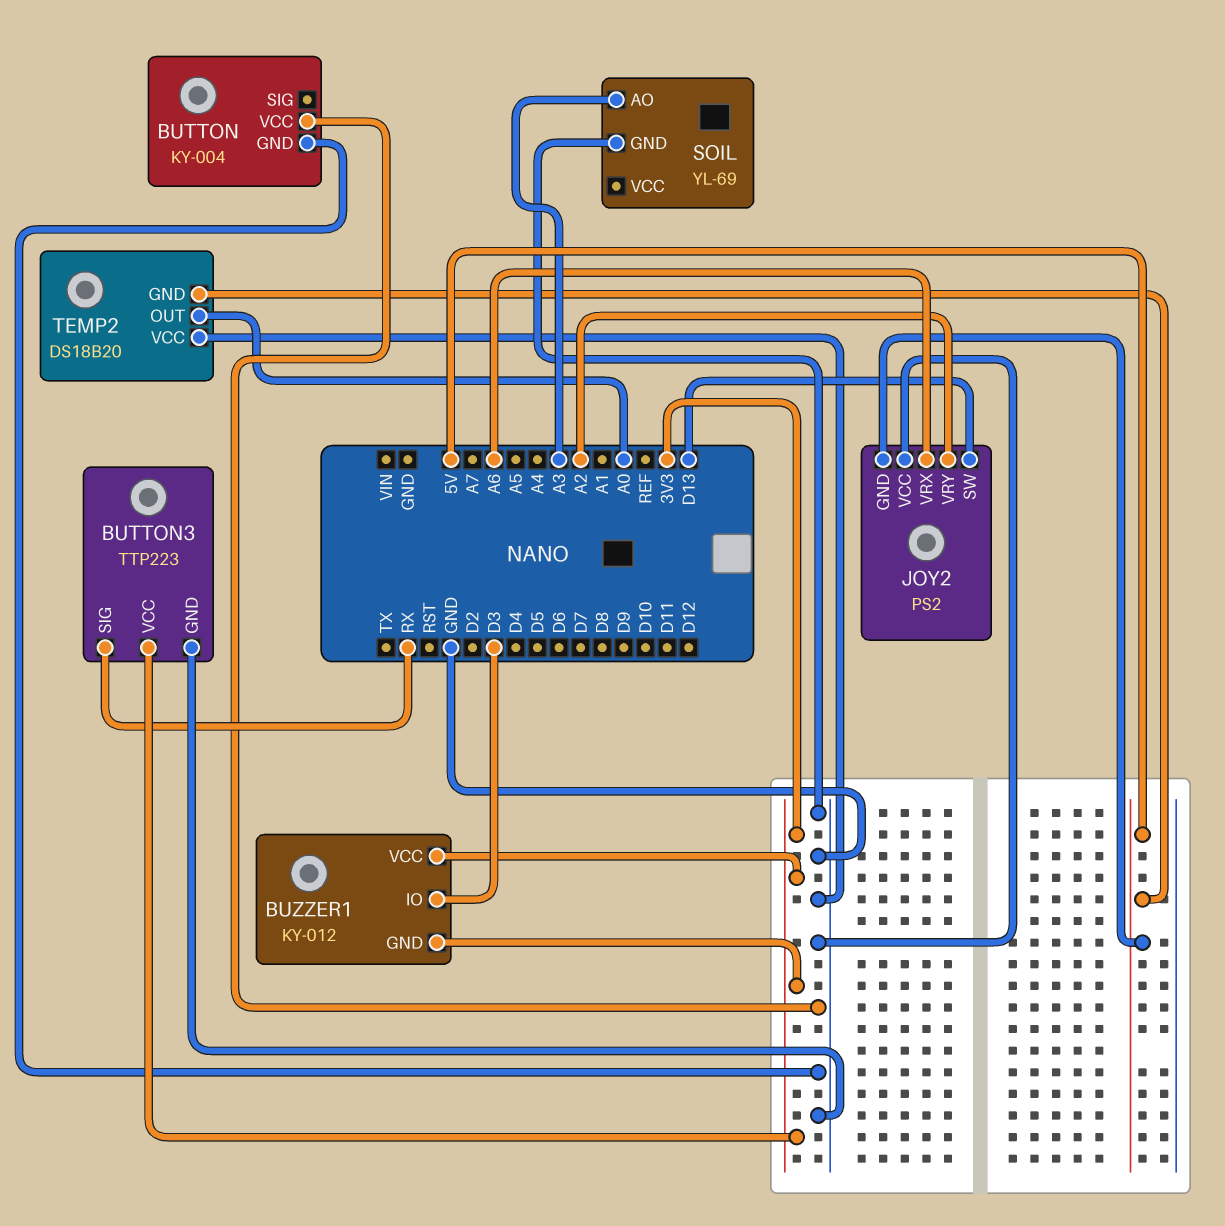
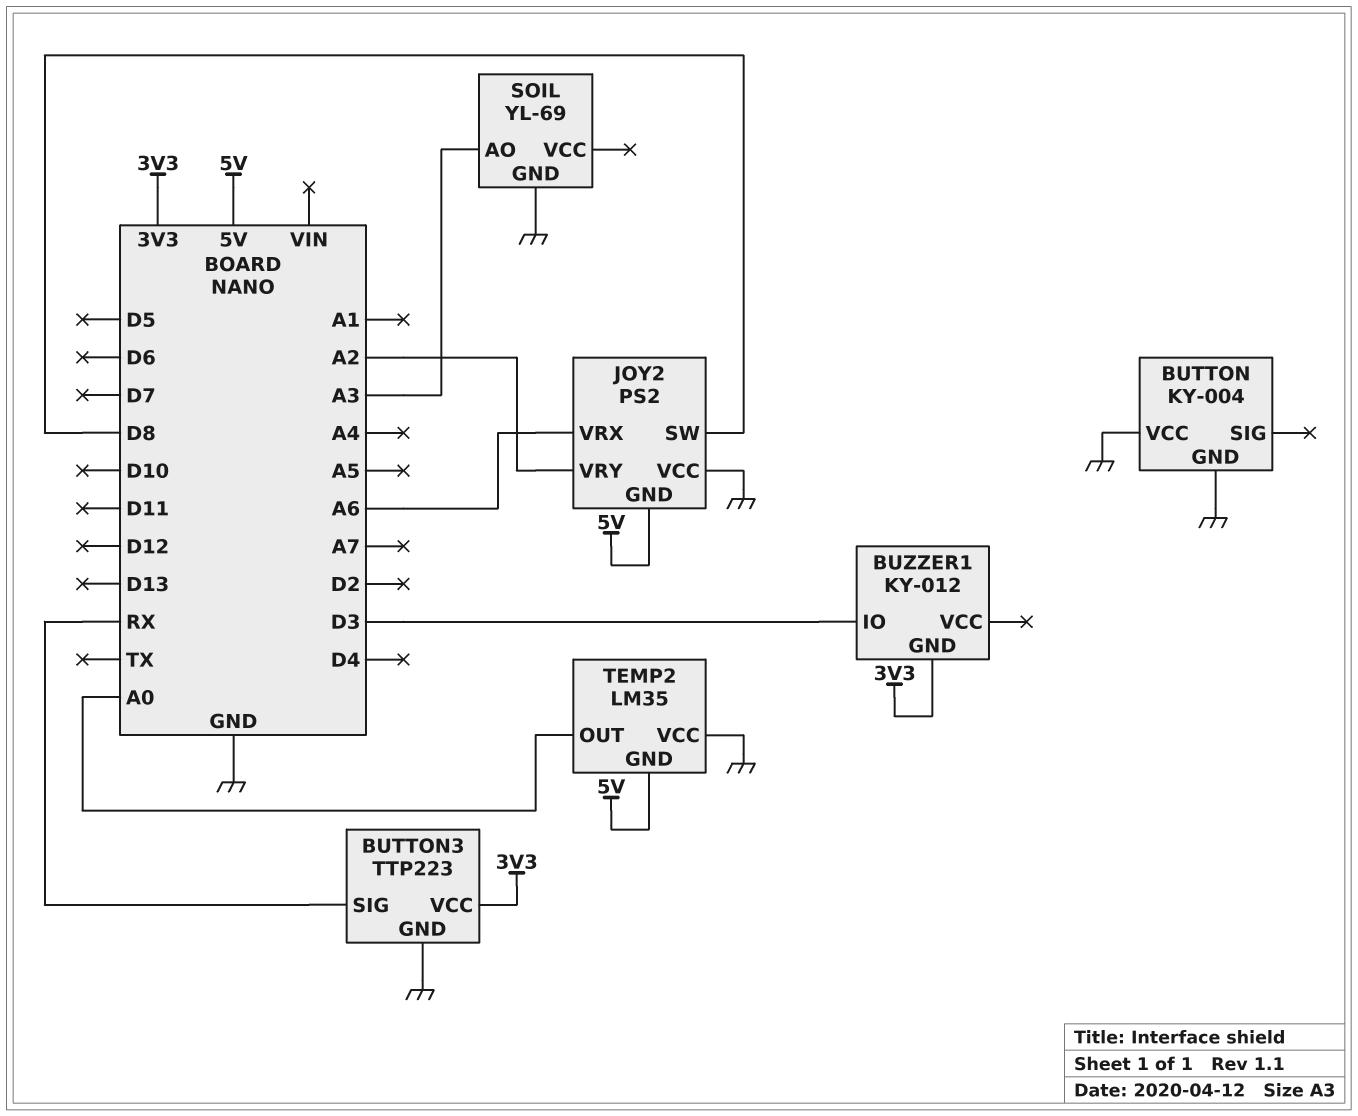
BUZZER1 pin VCC: 3V3 -> none
JOY2 pin SW: D13 -> D8
TEMP2: DS18B20 -> LM35

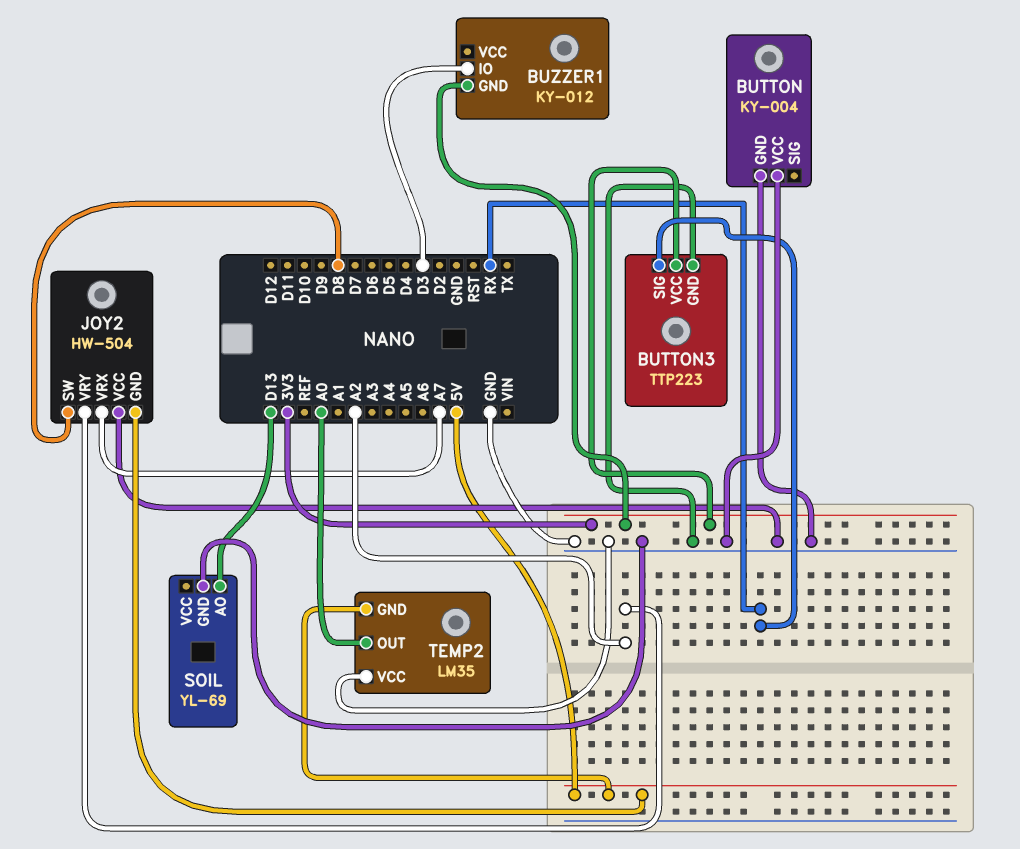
JOY2: PS2 -> HW-504
JOY2 pin VRX: A6 -> A7
SOIL pin AO: A3 -> D13

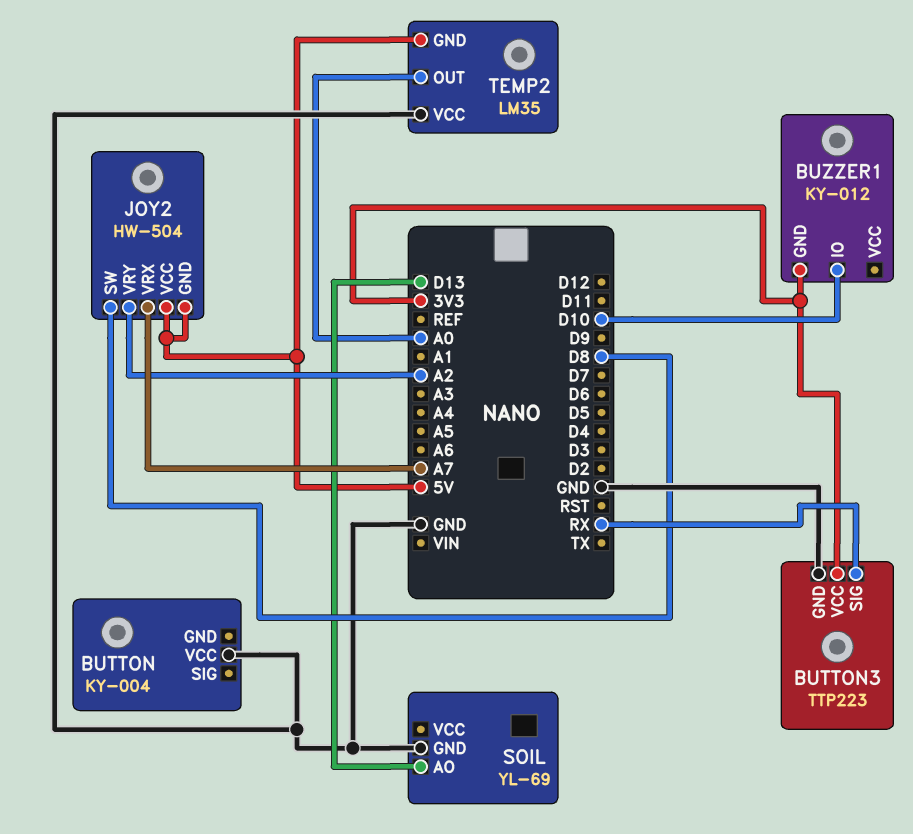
BUTTON pin GND: GND -> none
BUZZER1 pin IO: D3 -> D10
JOY2 pin VCC: GND -> 5V

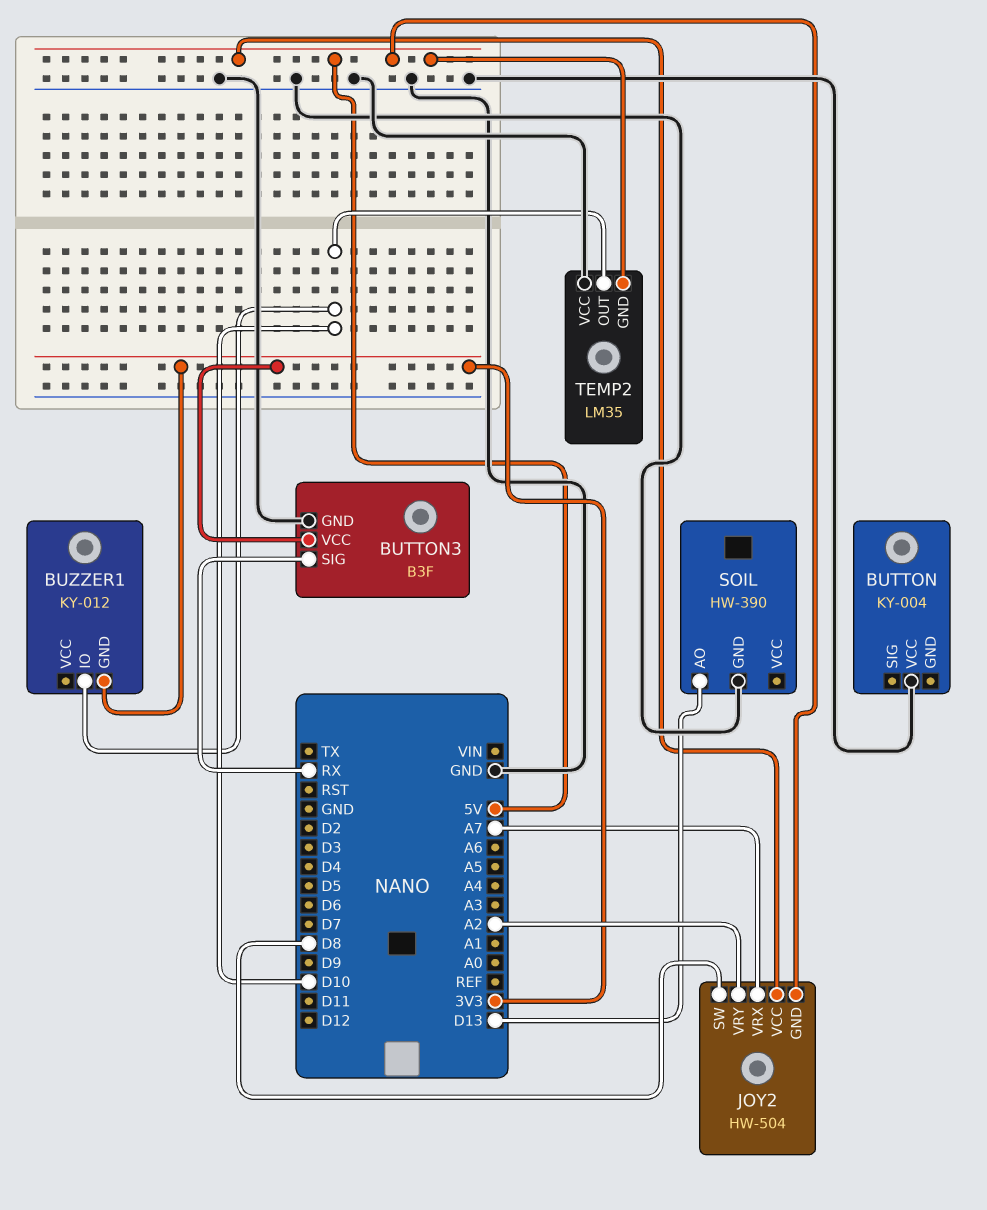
BUTTON3: TTP223 -> B3F
SOIL: YL-69 -> HW-390
TEMP2 pin OUT: A0 -> D10

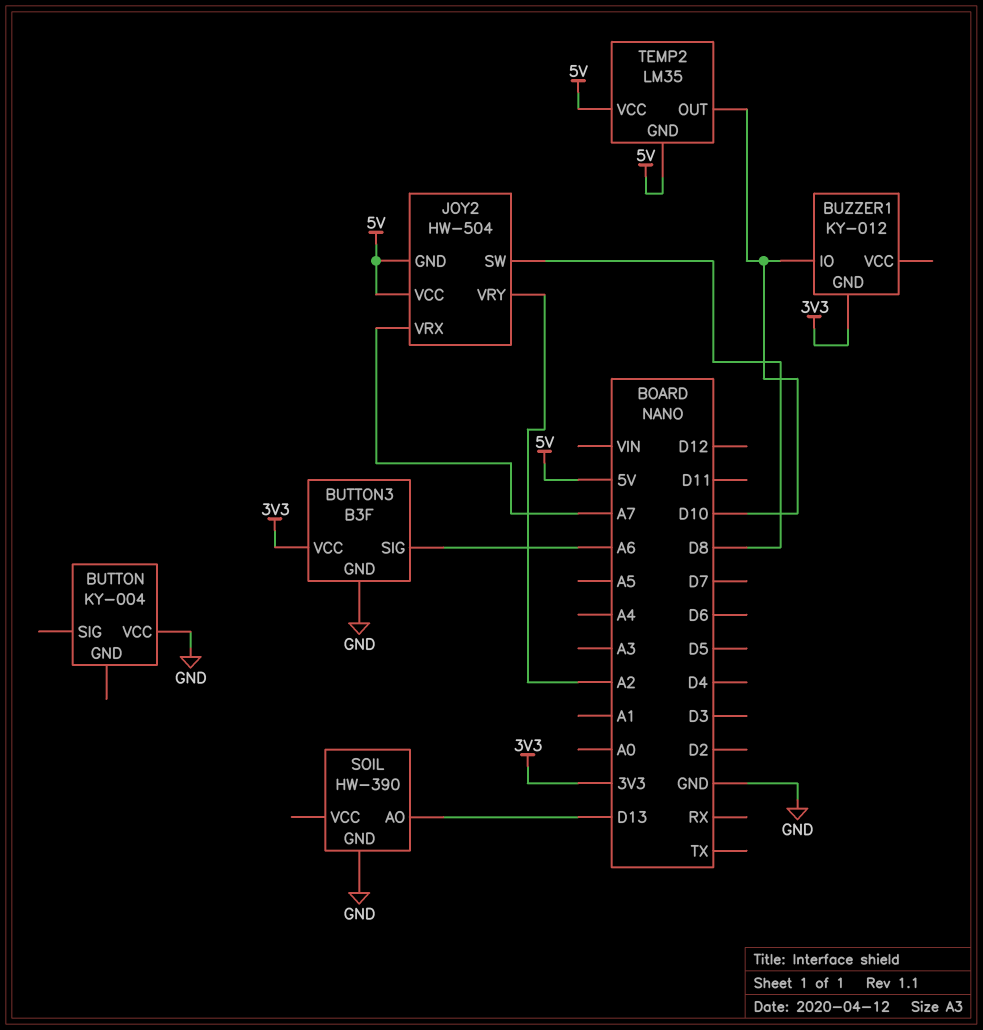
BUTTON3 pin SIG: RX -> A6
TEMP2 pin VCC: GND -> 5V

